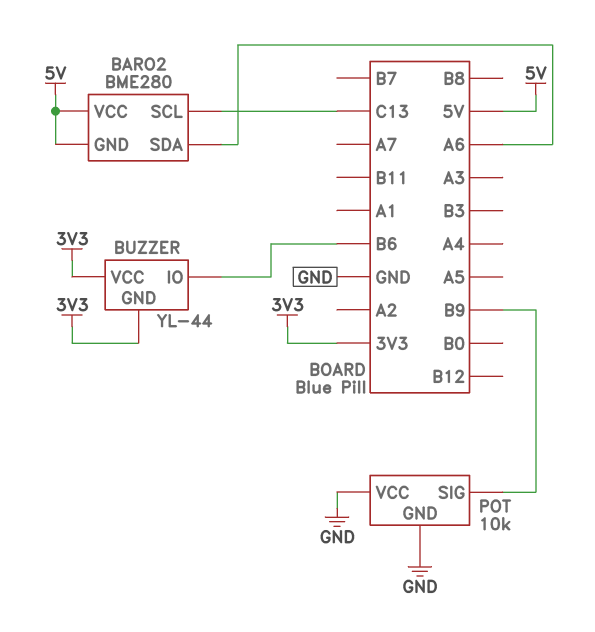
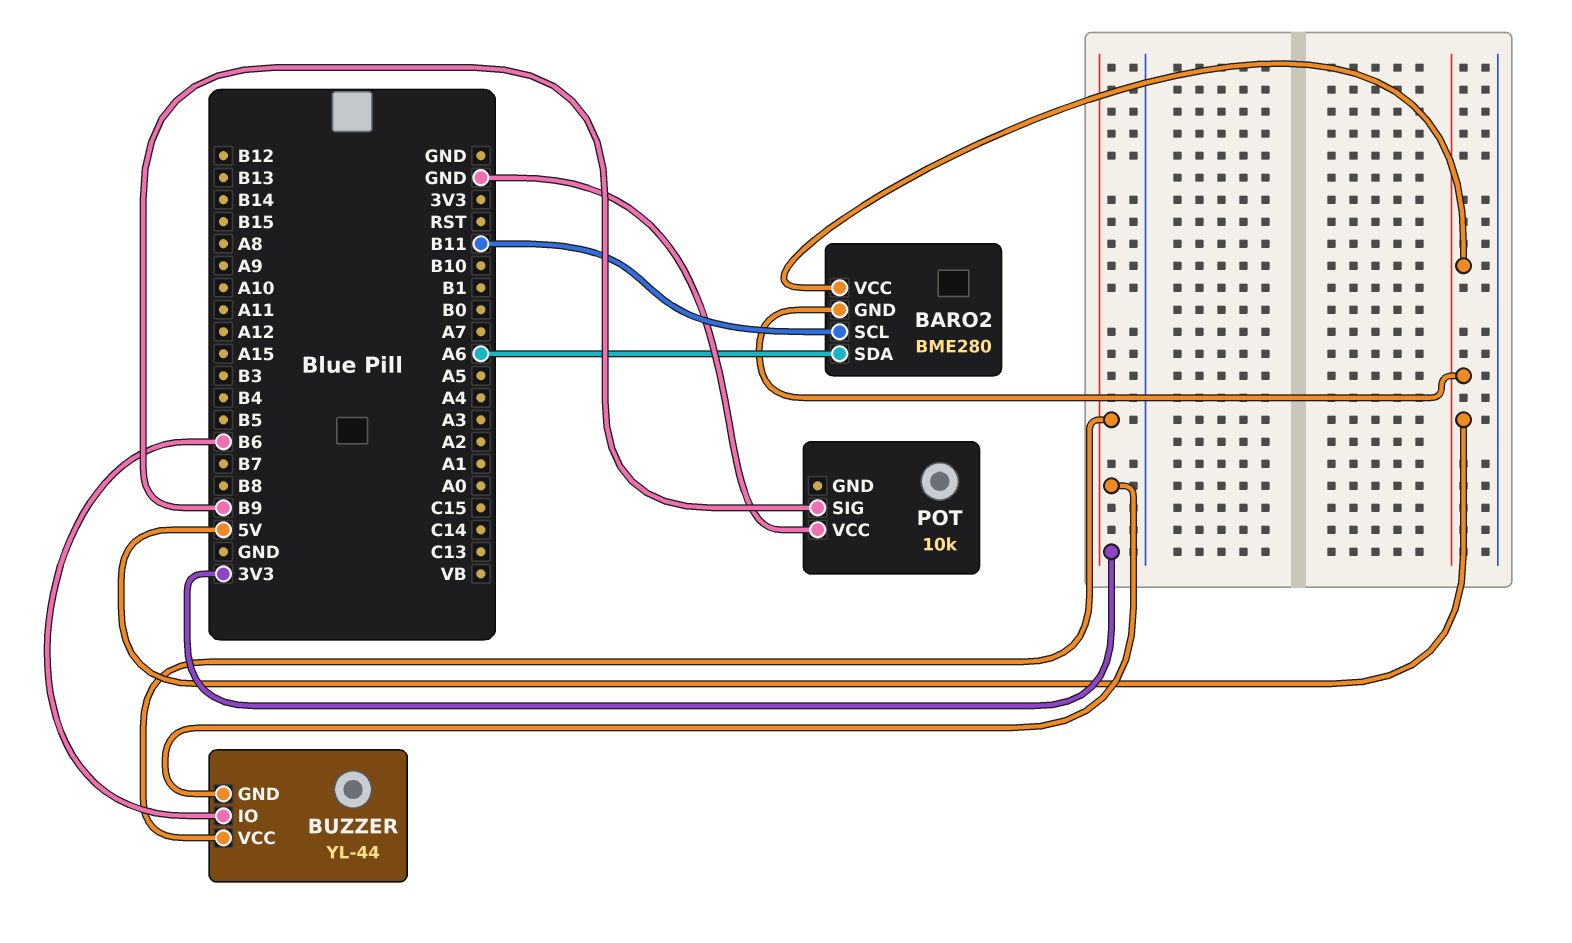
BARO2 pin SCL: C13 -> B11
POT pin GND: GND -> none

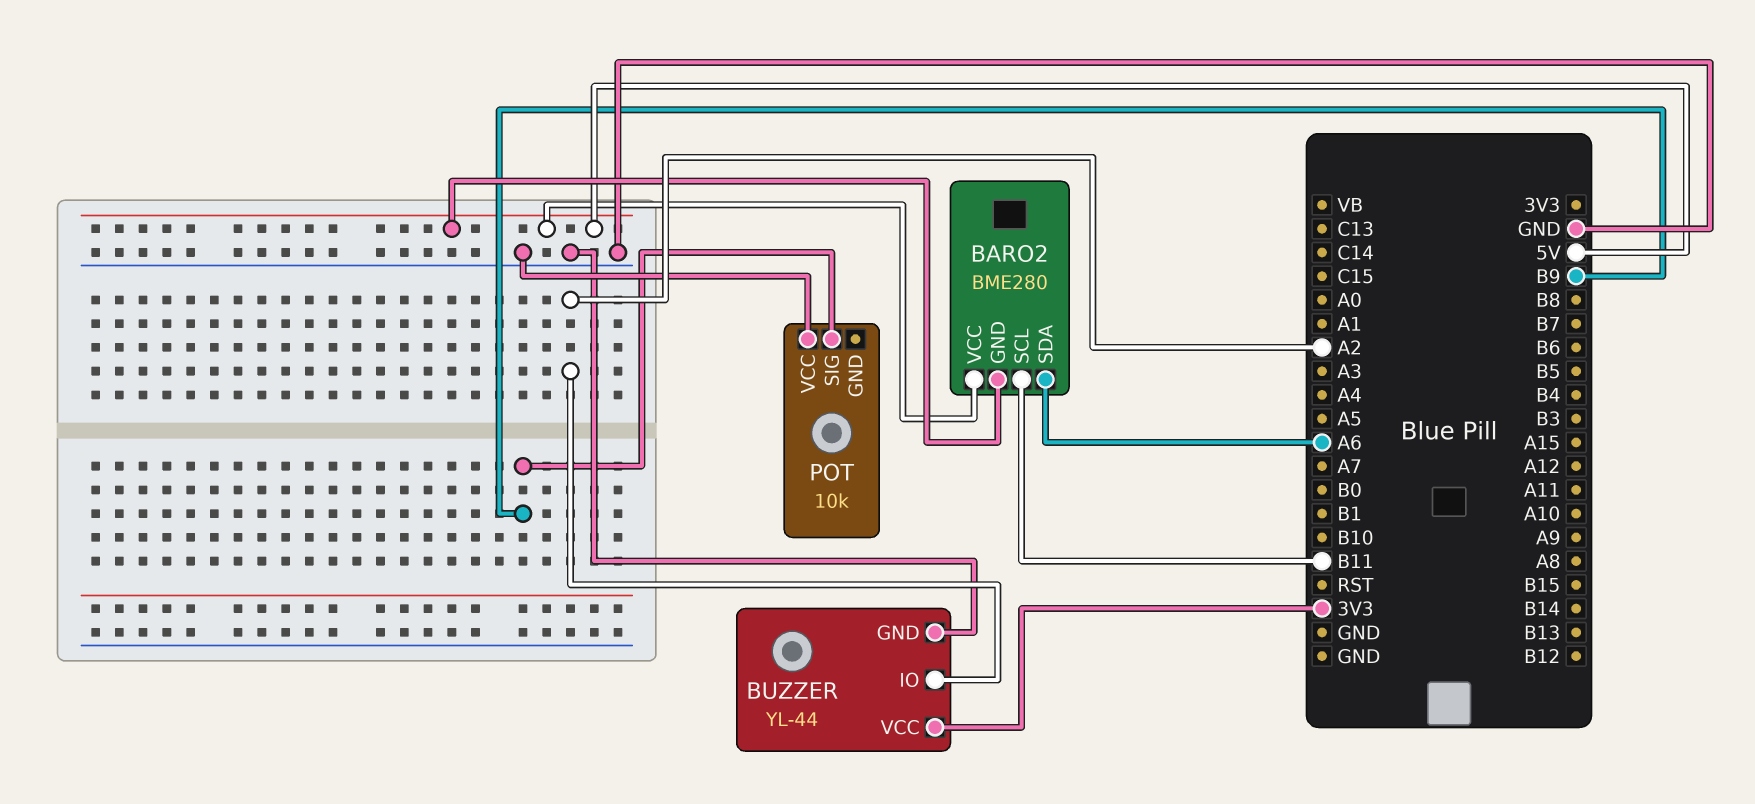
BUZZER pin GND: 3V3 -> GND
BUZZER pin IO: B6 -> A2

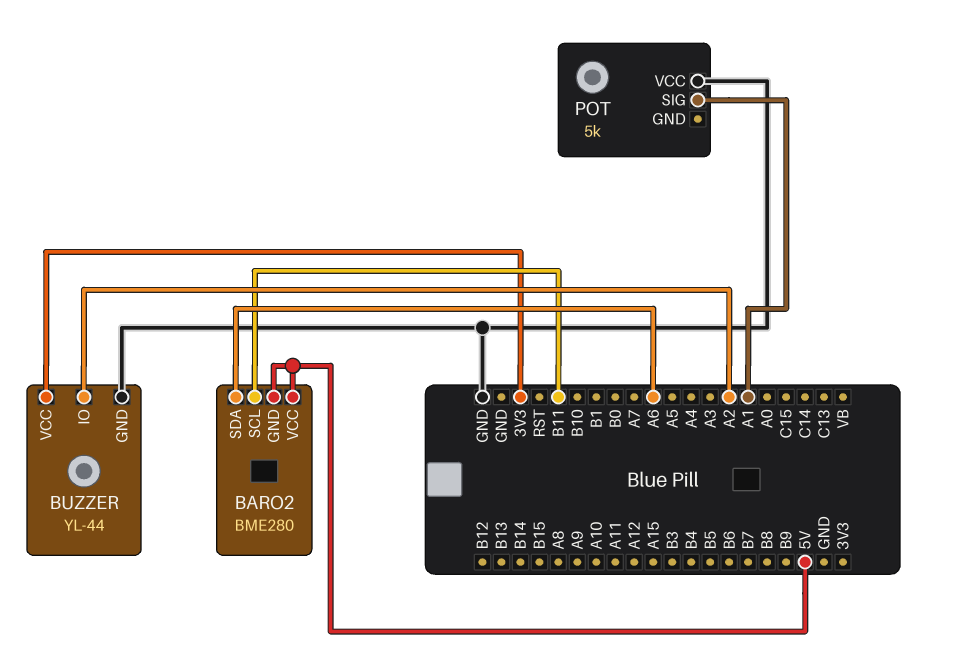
POT: 10k -> 5k
POT pin SIG: B9 -> A1

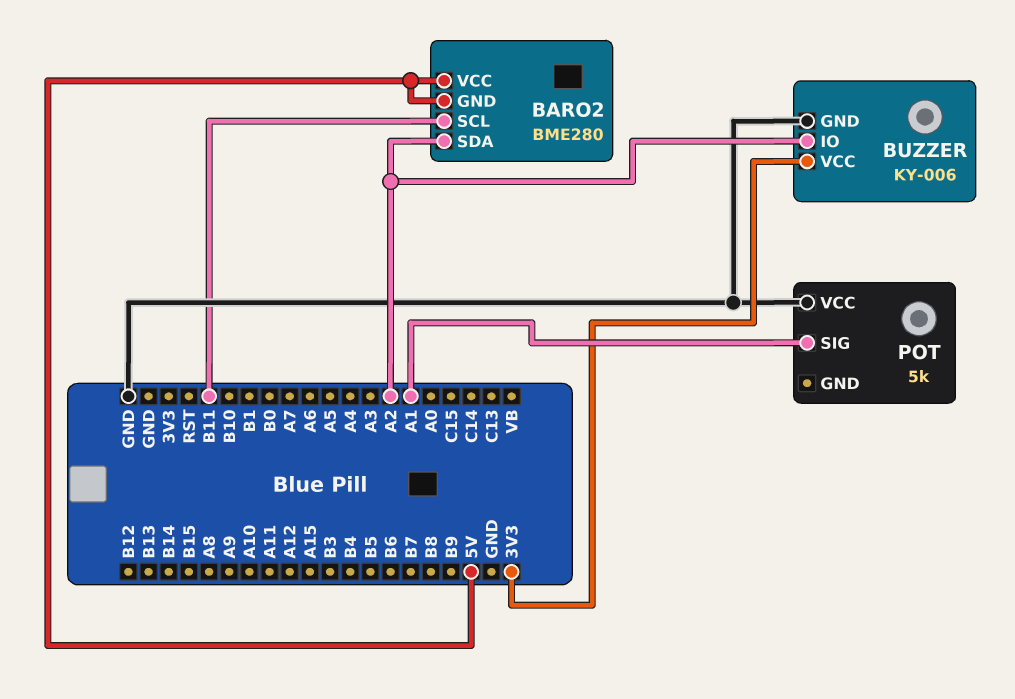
BARO2 pin SDA: A6 -> A2
BUZZER: YL-44 -> KY-006

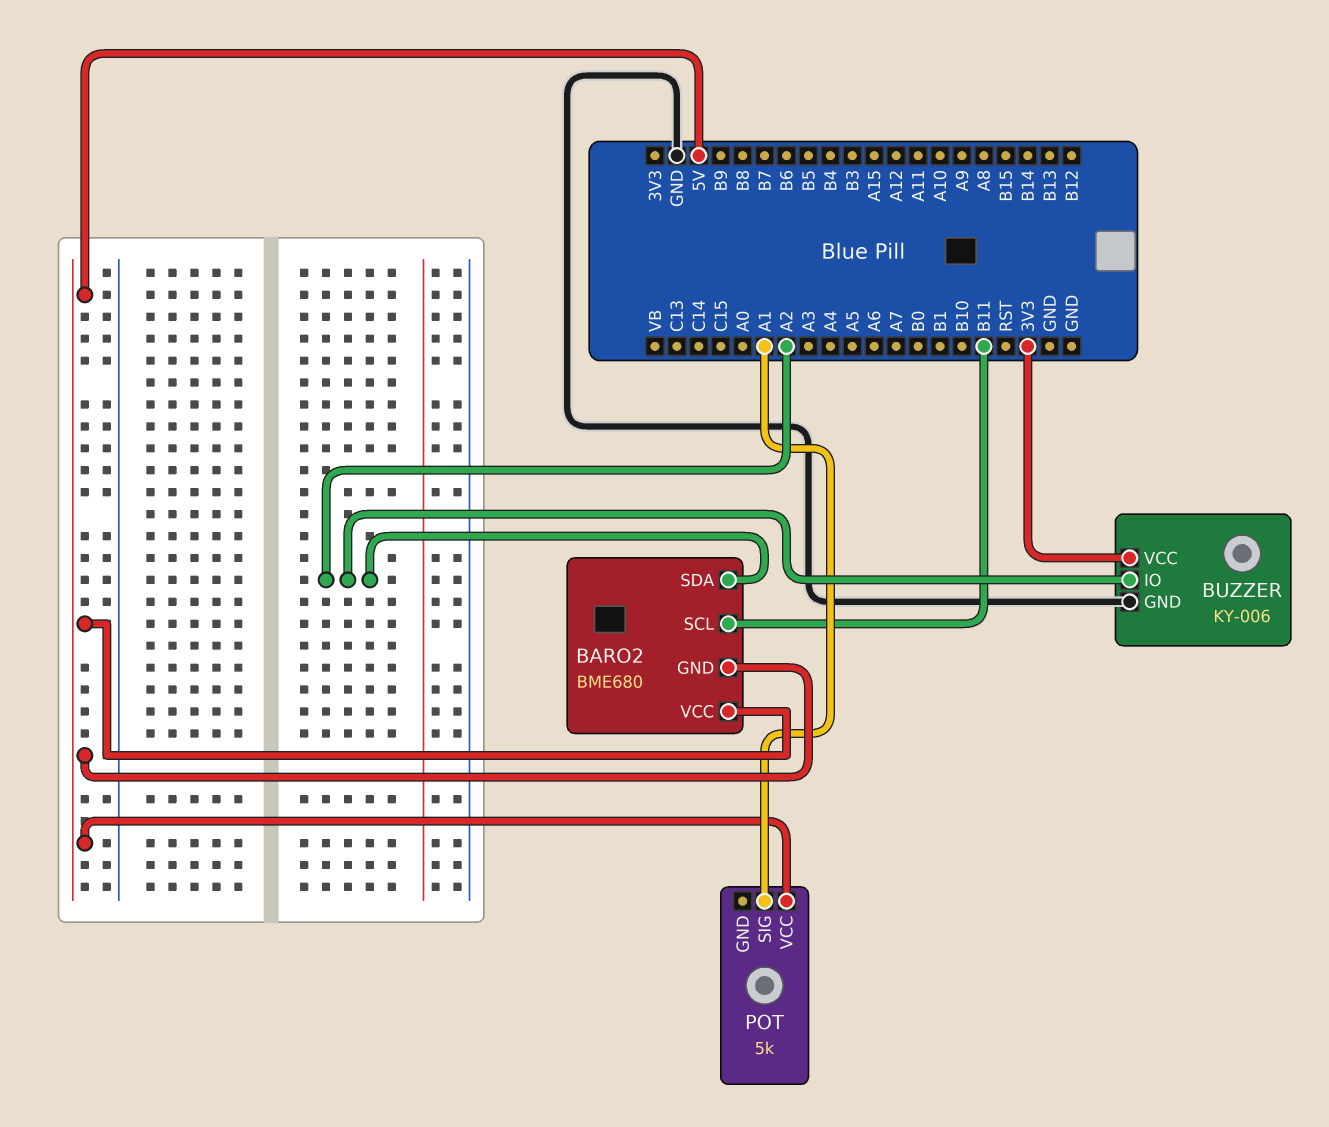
BARO2: BME280 -> BME680
POT pin VCC: GND -> 5V

